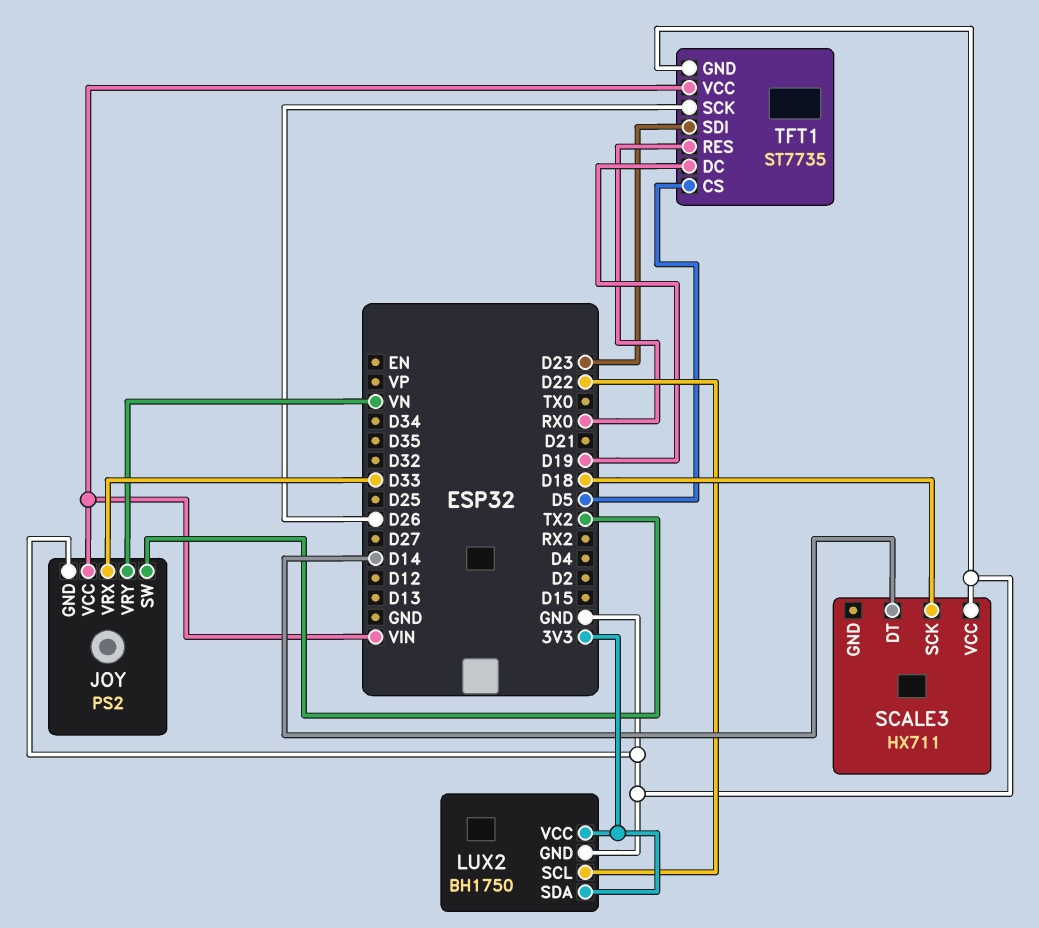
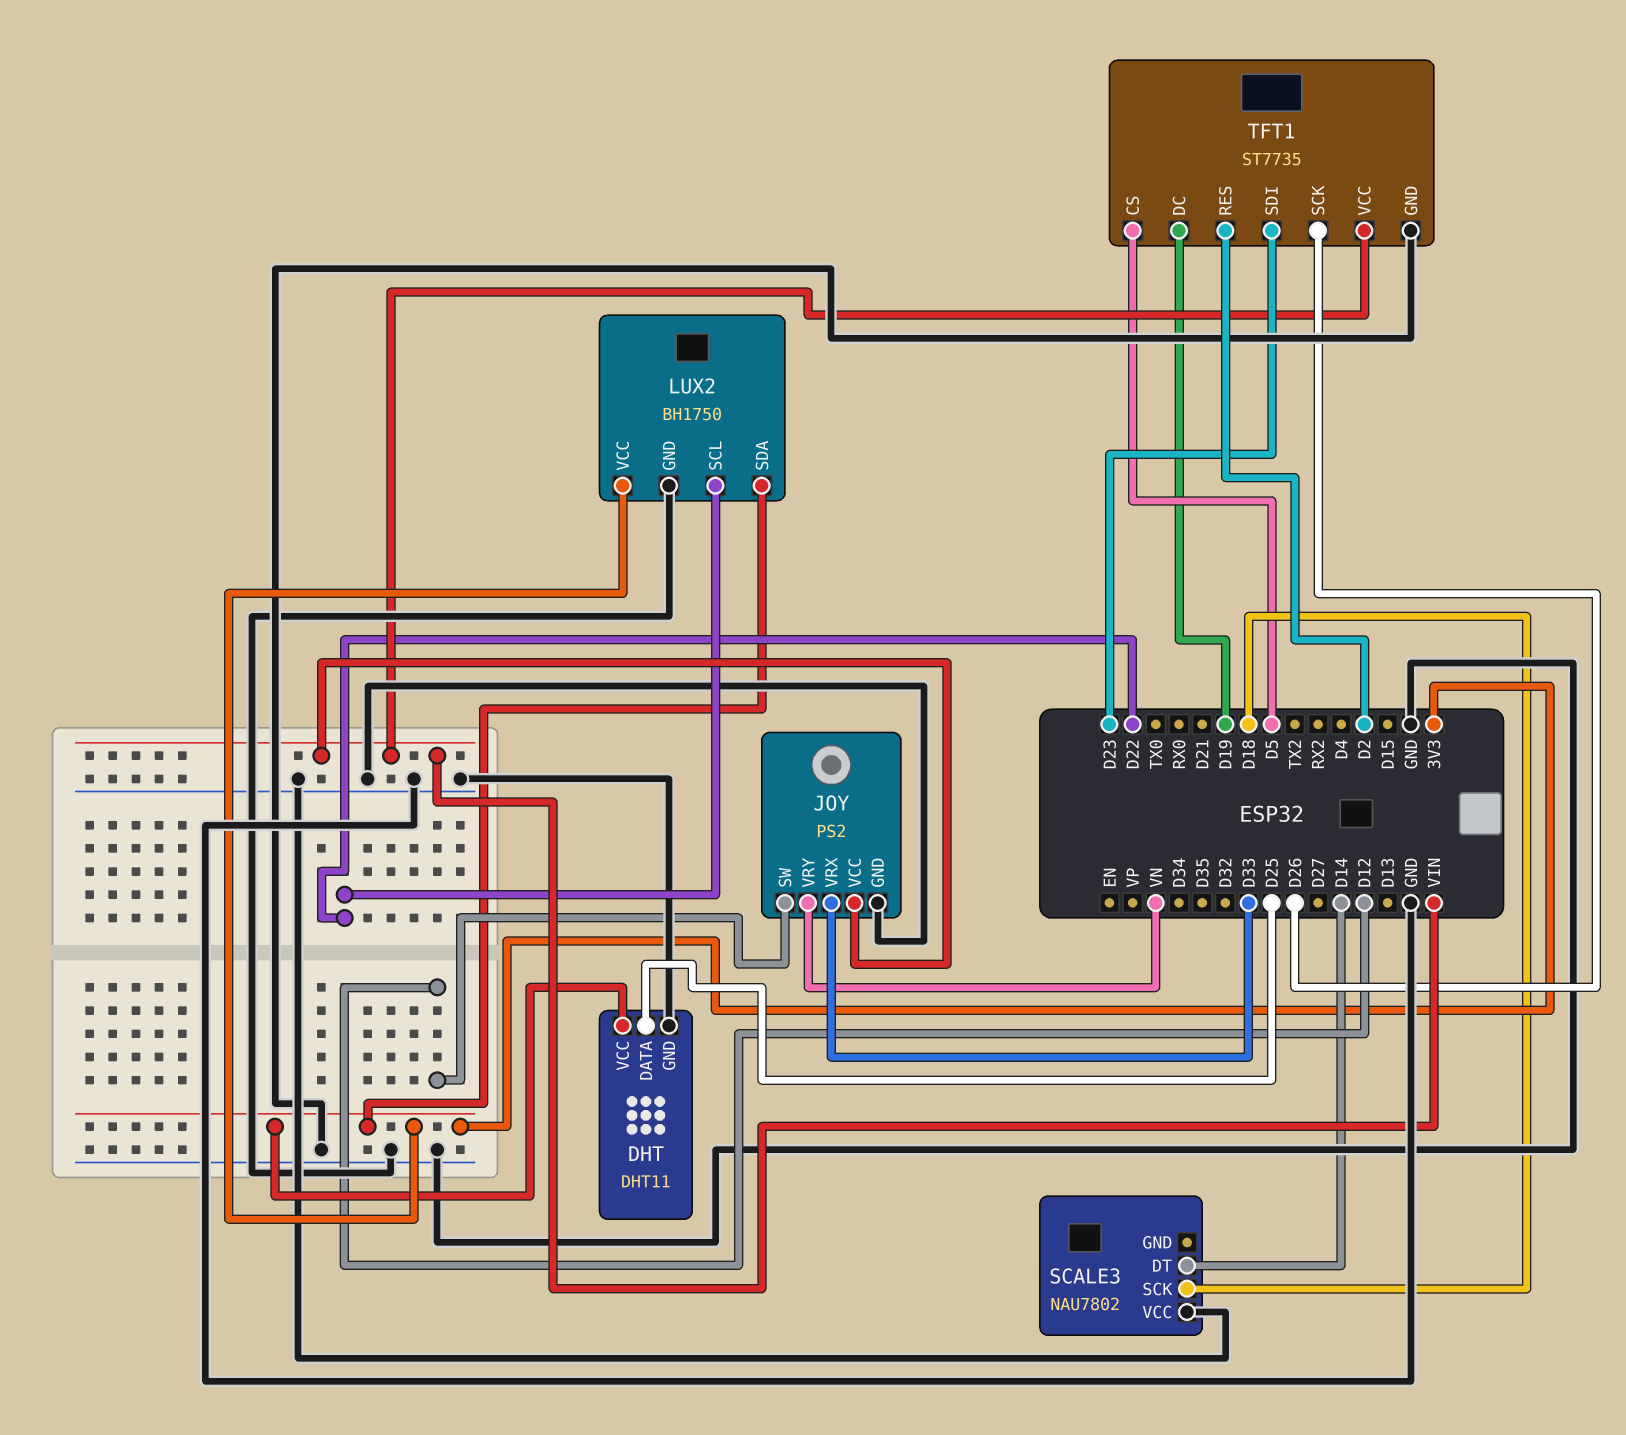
DHT: none -> DHT11
DHT pin DATA: none -> D25
DHT pin GND: none -> GND
DHT pin VCC: none -> 3V3
JOY pin SW: TX2 -> D12
SCALE3: HX711 -> NAU7802
TFT1 pin RES: RX0 -> D2

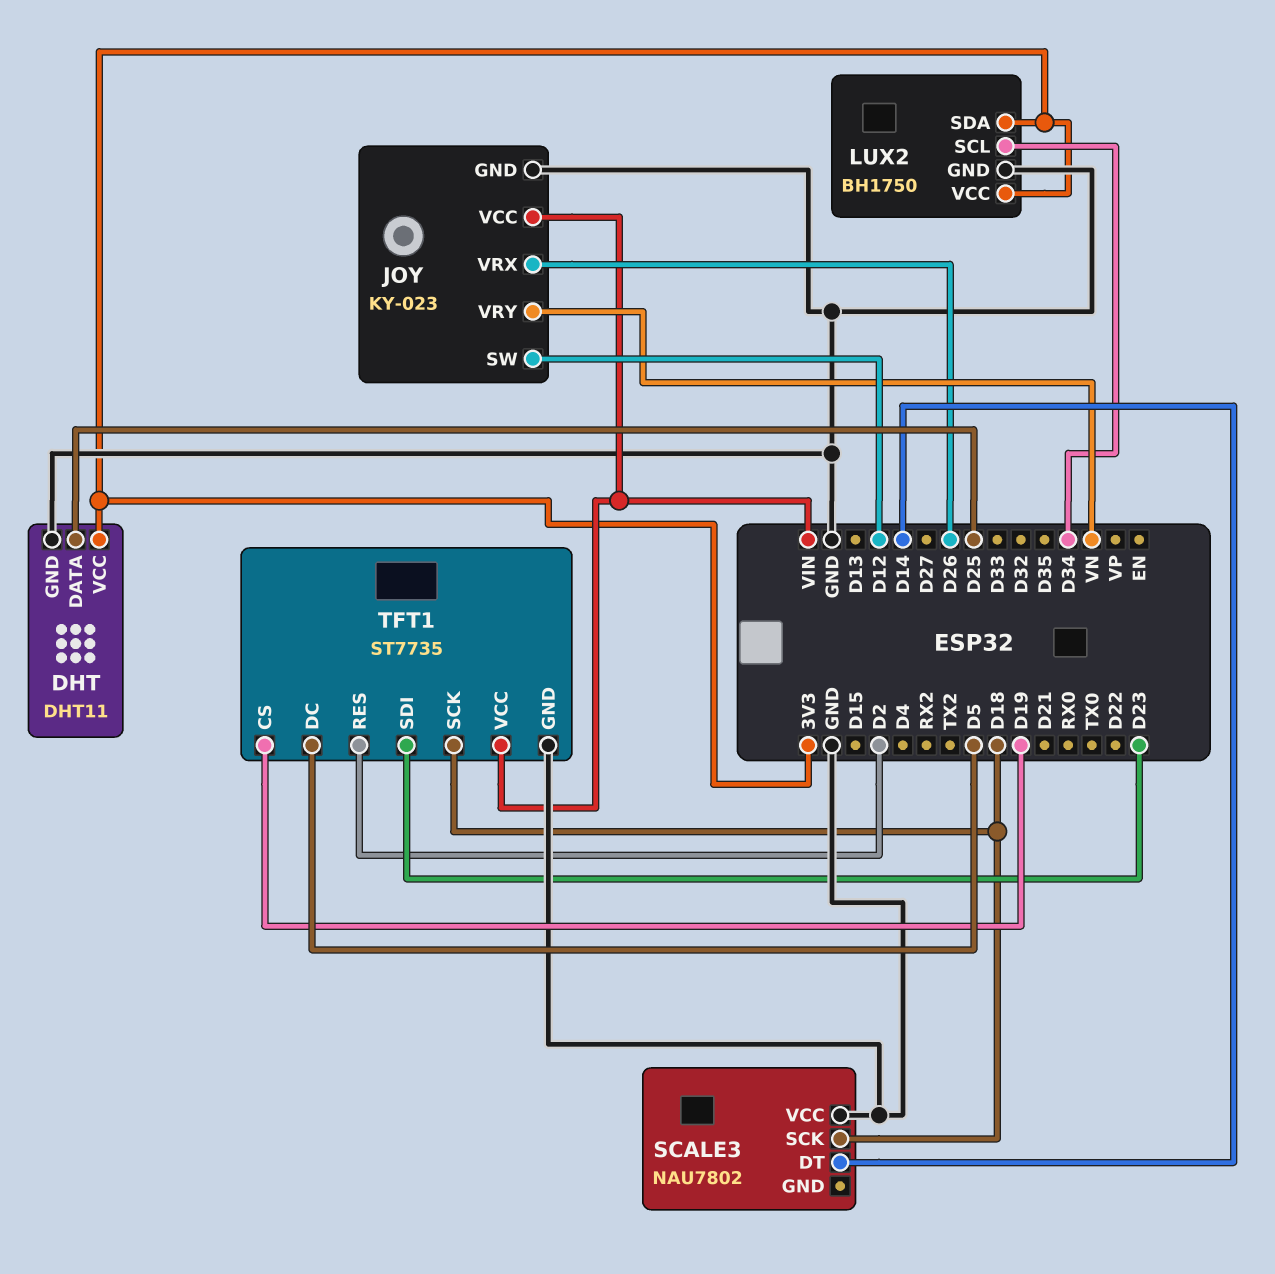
JOY: PS2 -> KY-023
JOY pin VRX: D33 -> D26
LUX2 pin SCL: D22 -> D34
TFT1 pin CS: D5 -> D19
TFT1 pin DC: D19 -> D5
TFT1 pin SCK: D26 -> D18

